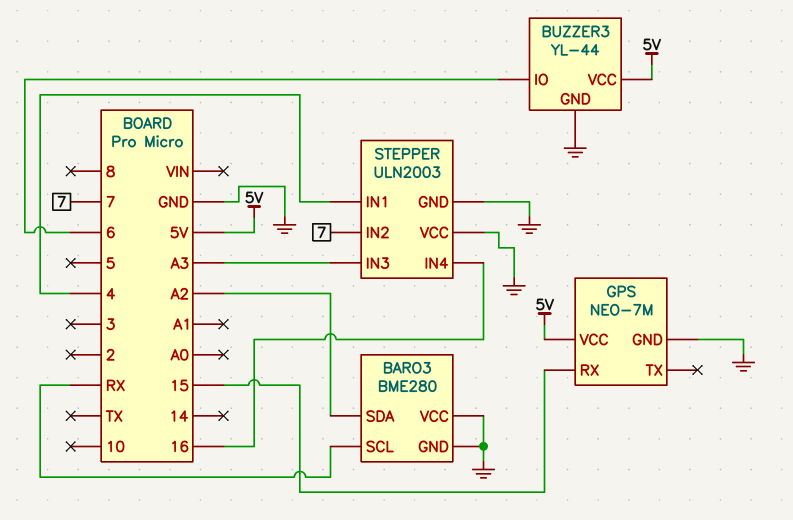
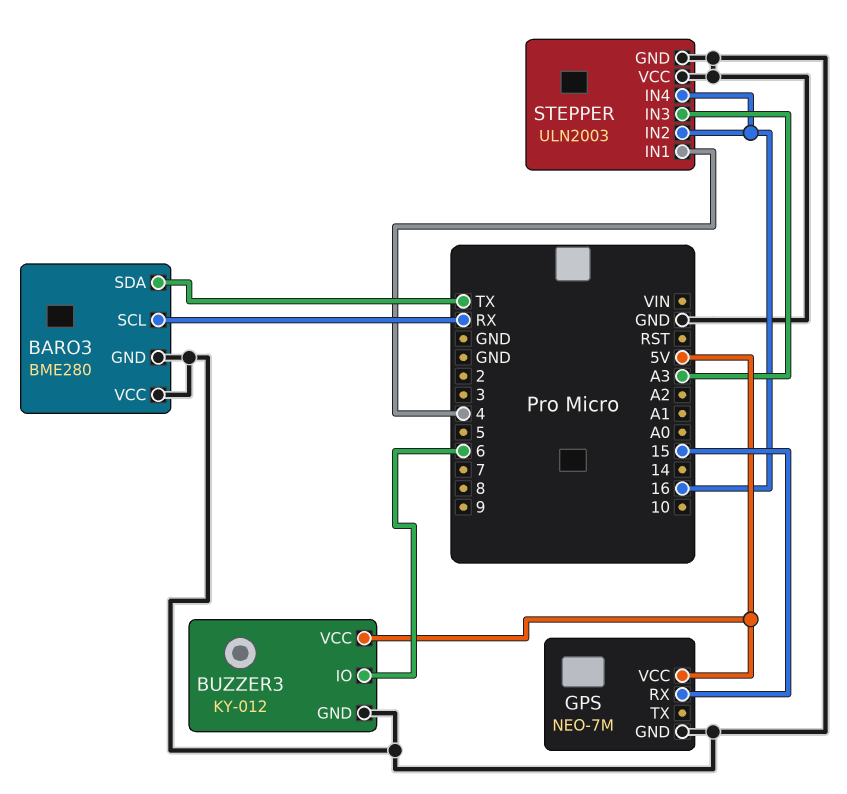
BARO3 pin SDA: A2 -> TX
BUZZER3: YL-44 -> KY-012
STEPPER pin IN2: 7 -> 16

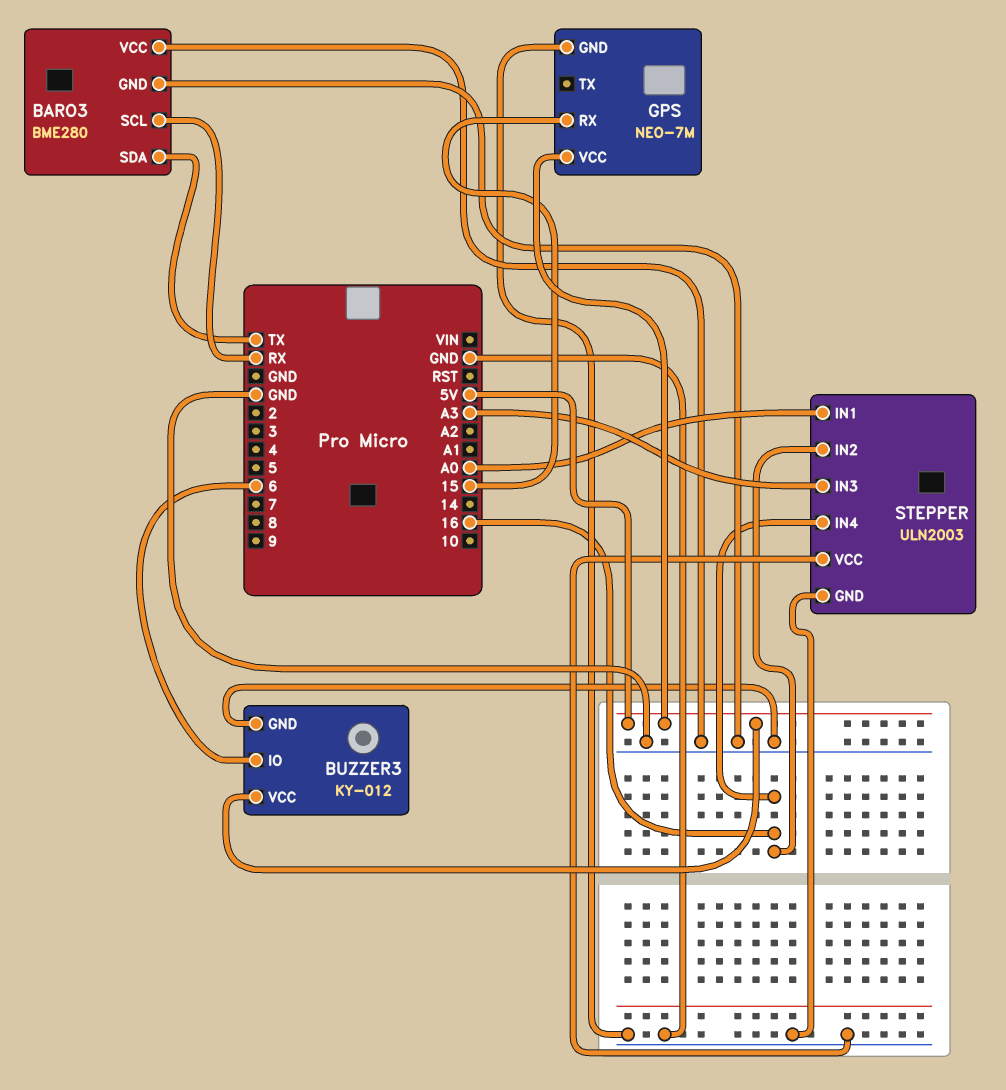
STEPPER pin IN1: 4 -> A0

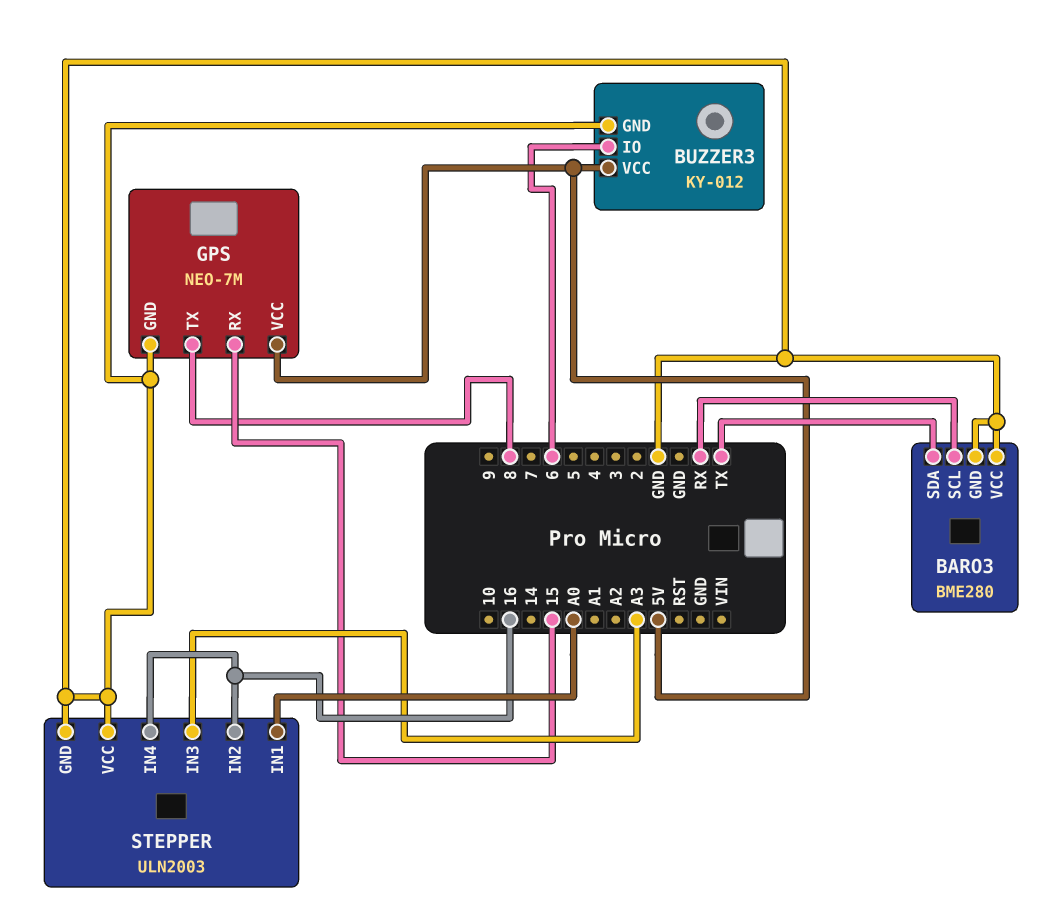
GPS pin TX: none -> 8

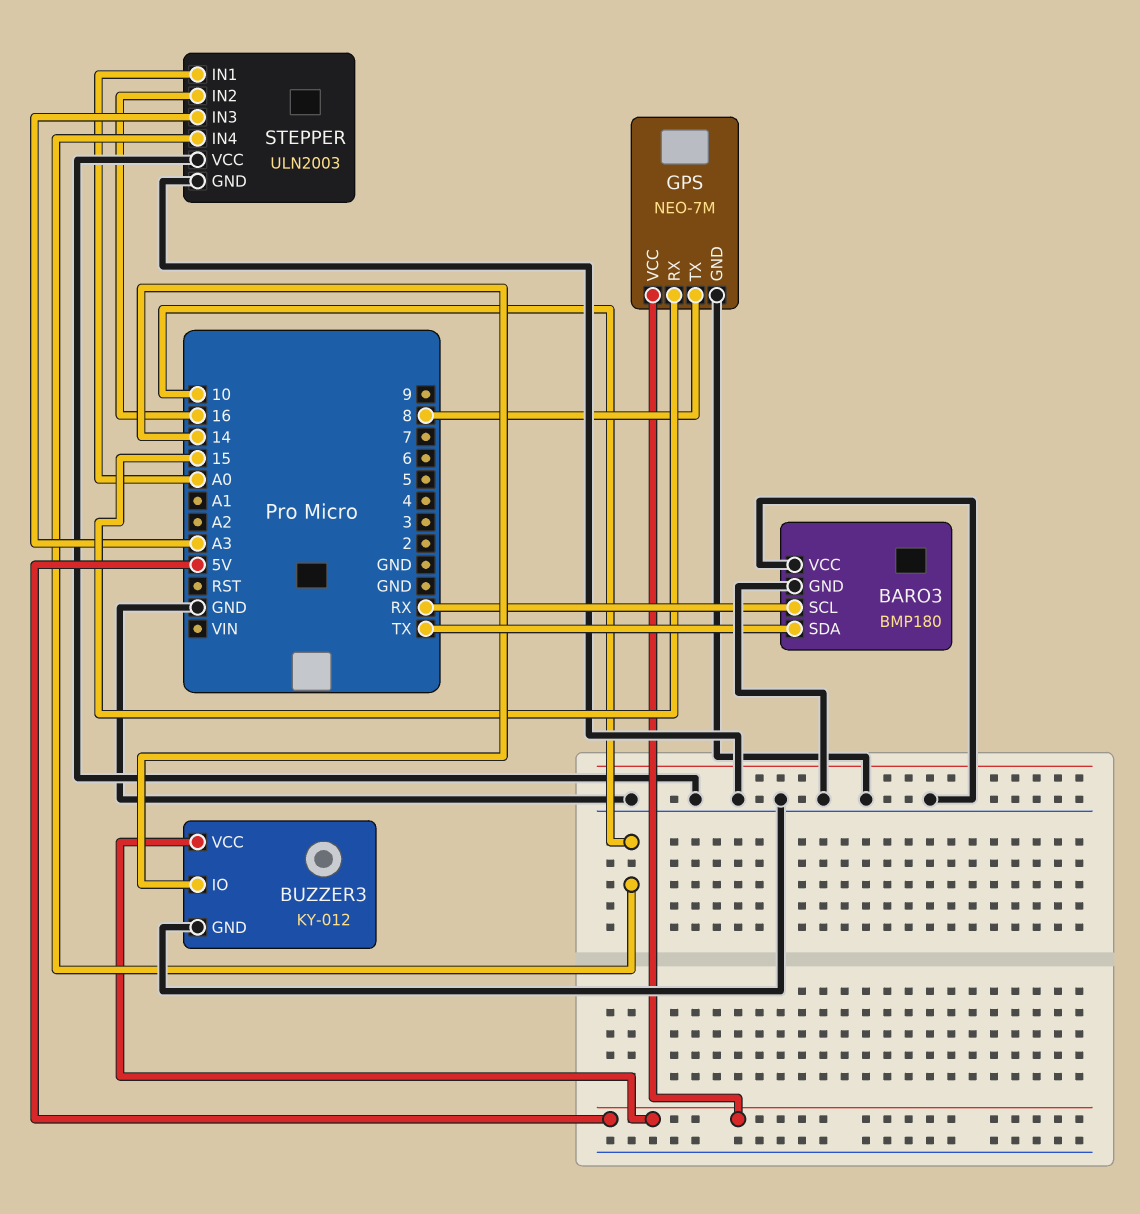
BARO3: BME280 -> BMP180
BUZZER3 pin IO: 6 -> 14
STEPPER pin IN4: 16 -> 10

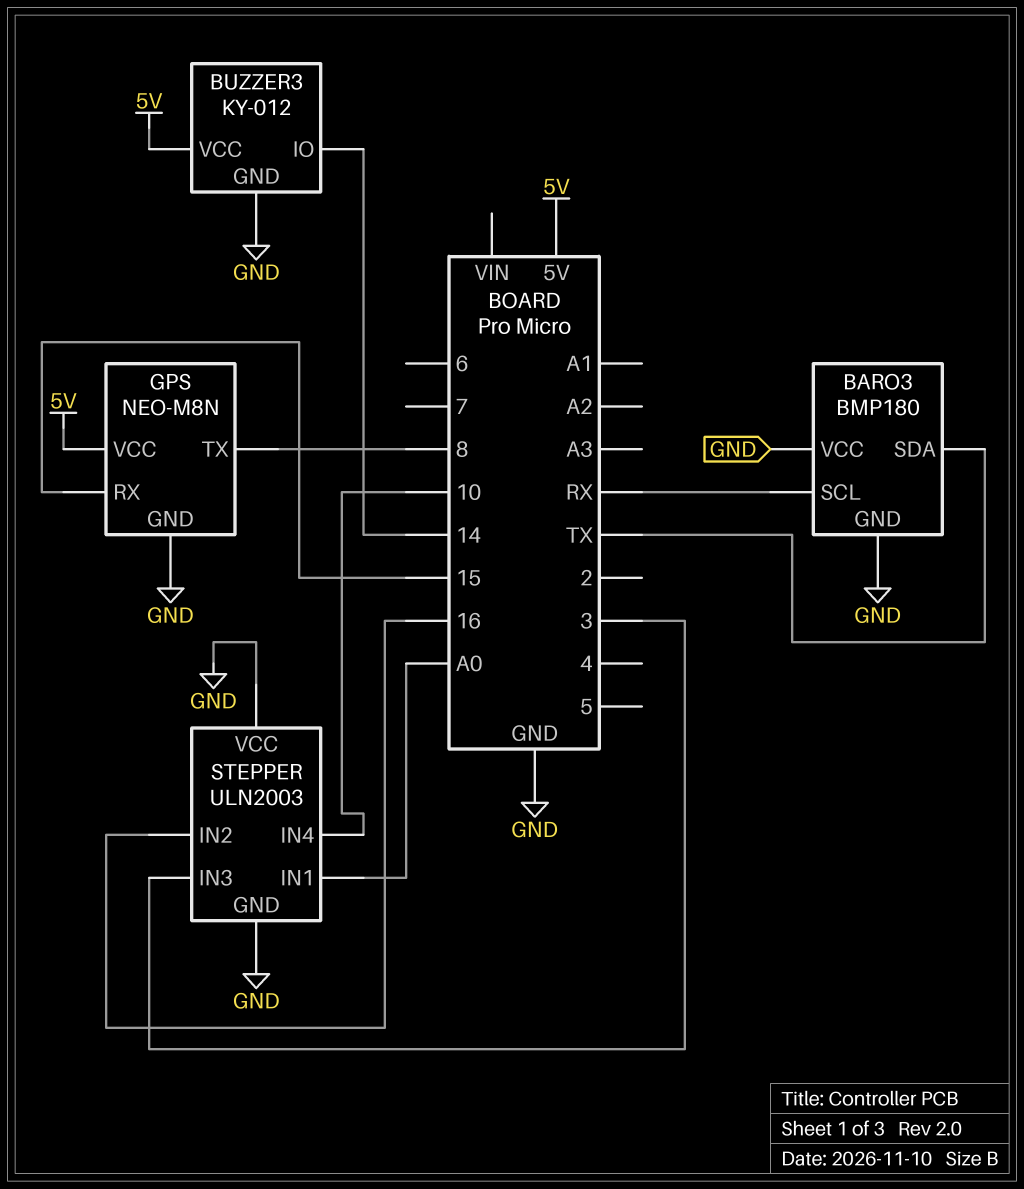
GPS: NEO-7M -> NEO-M8N
STEPPER pin IN3: A3 -> 3

